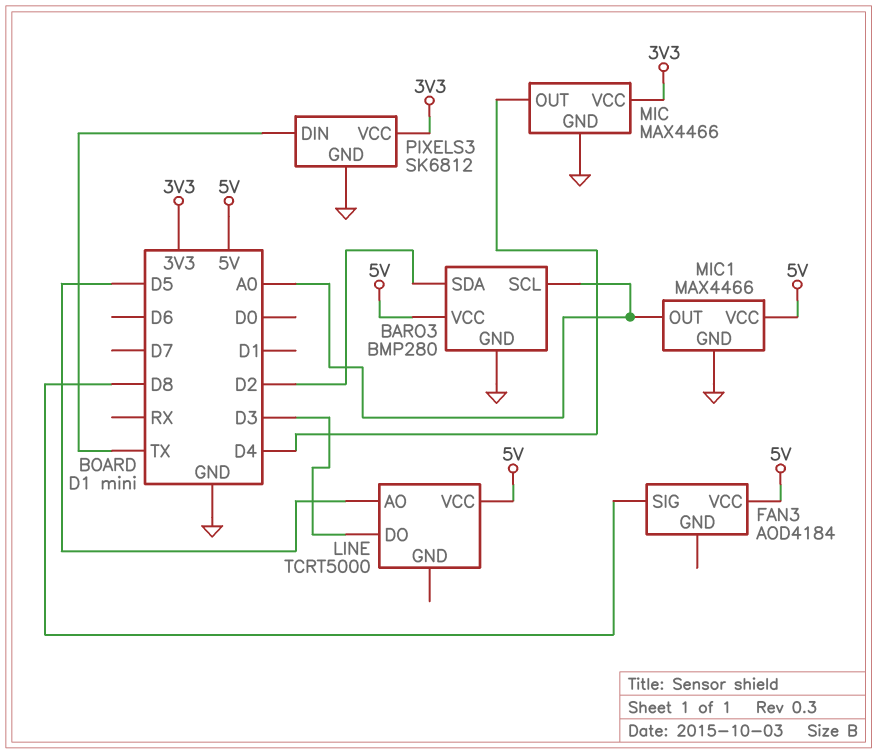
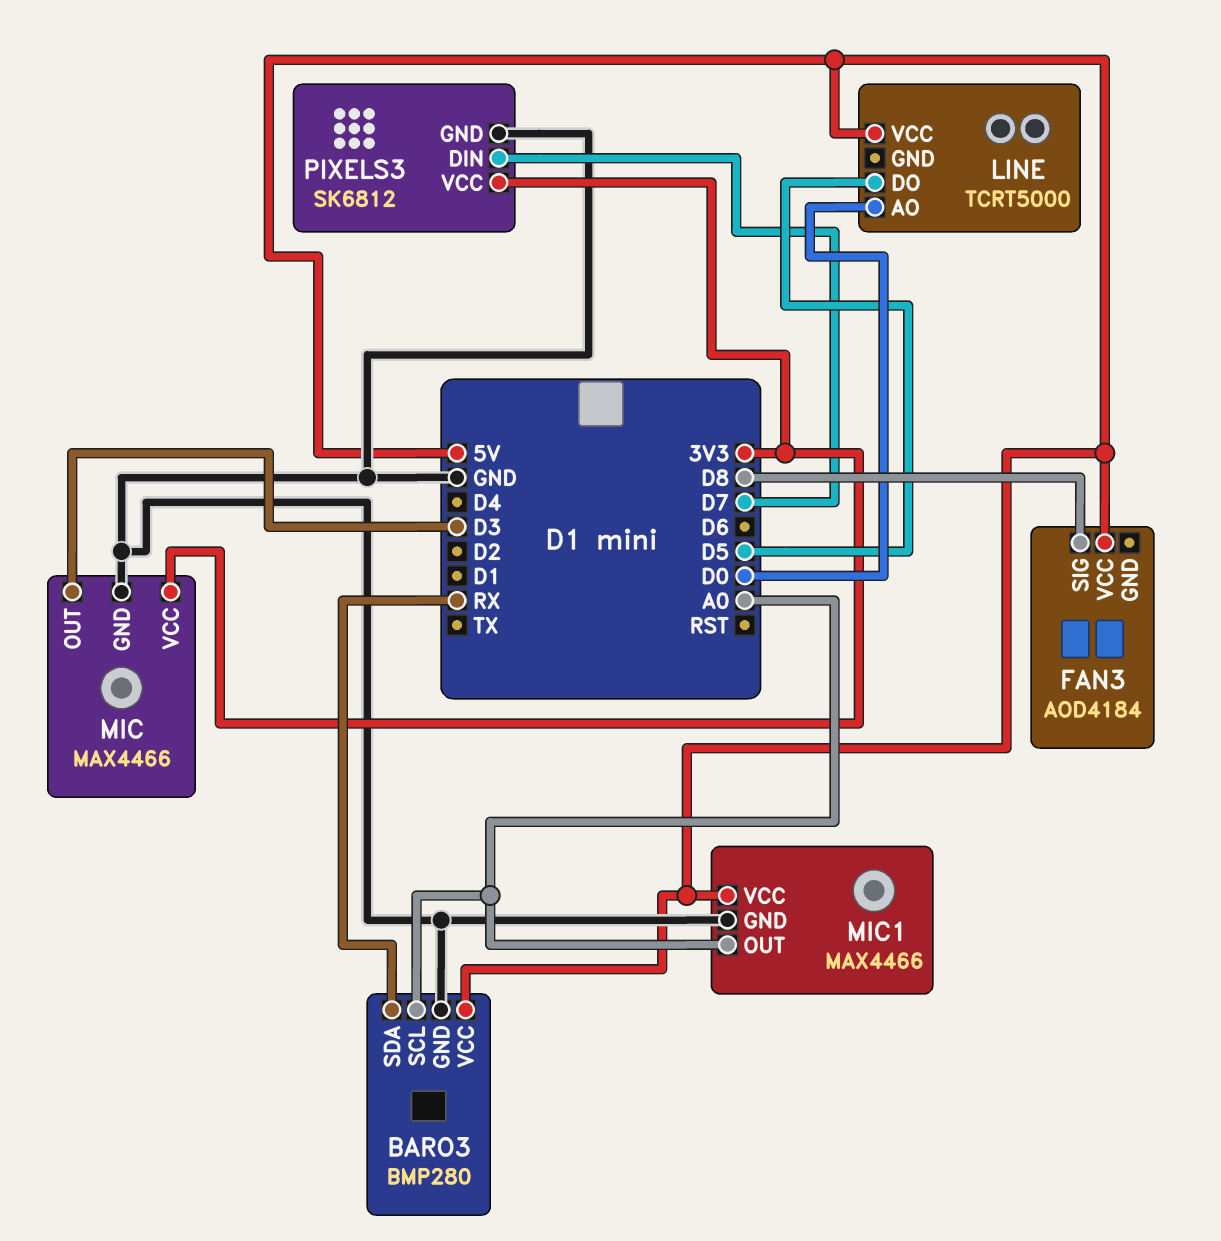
BARO3 pin SDA: D2 -> RX
LINE pin AO: D5 -> D0
LINE pin DO: D3 -> D5
MIC pin OUT: D4 -> D3
PIXELS3 pin DIN: TX -> D7

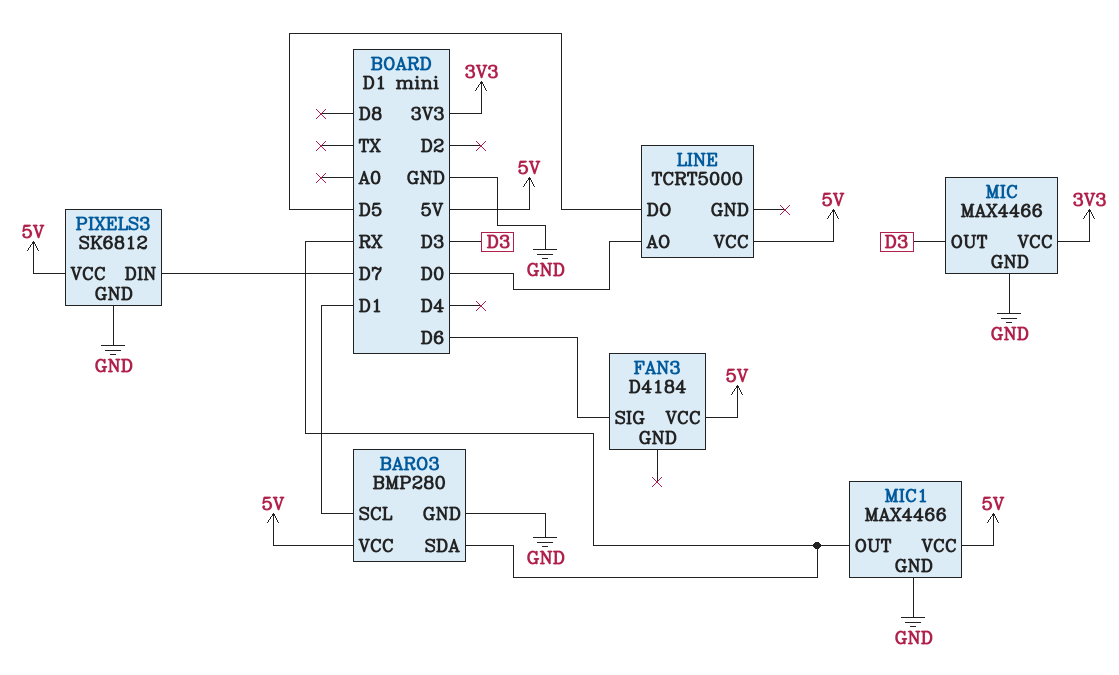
BARO3 pin SCL: A0 -> D1
FAN3: AOD4184 -> D4184
FAN3 pin SIG: D8 -> D6
MIC1 pin OUT: A0 -> RX
PIXELS3 pin VCC: 3V3 -> 5V

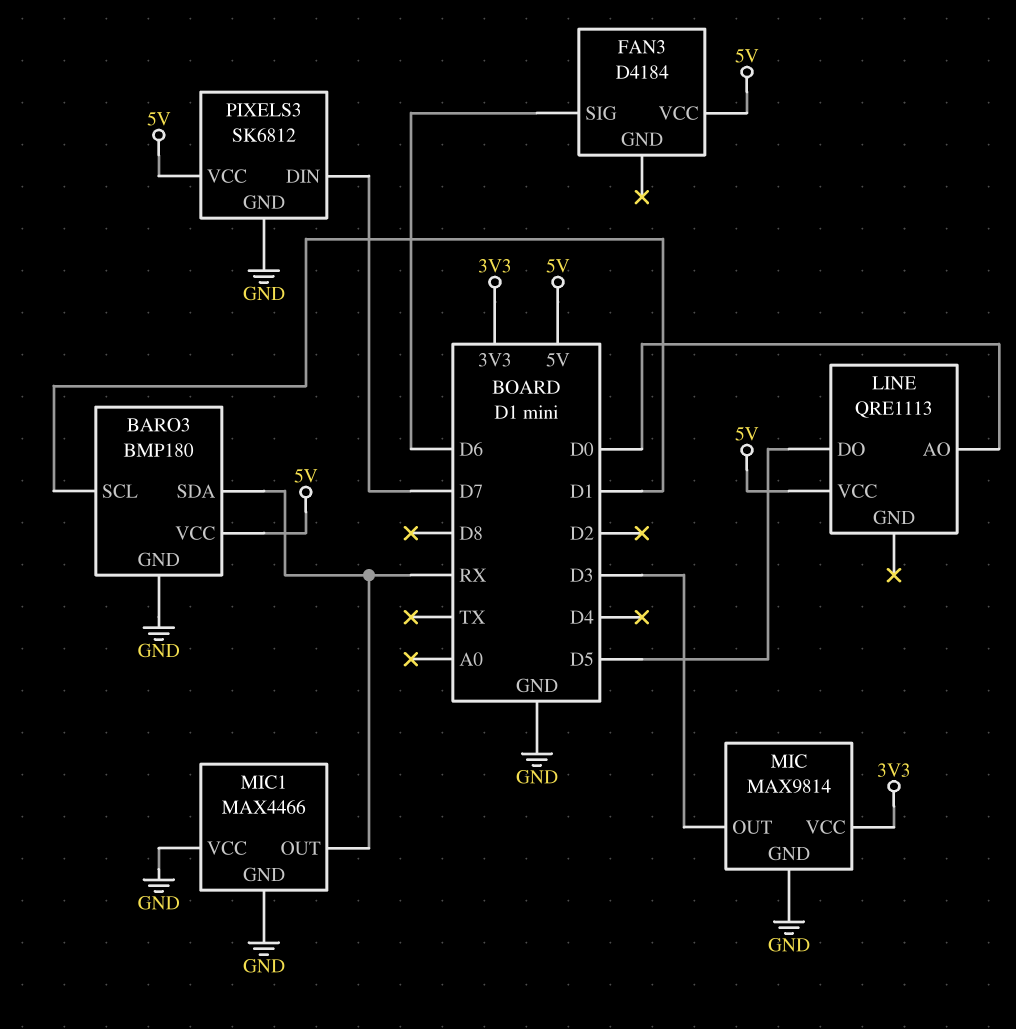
BARO3: BMP280 -> BMP180
LINE: TCRT5000 -> QRE1113
MIC: MAX4466 -> MAX9814
MIC1 pin VCC: 5V -> GND

